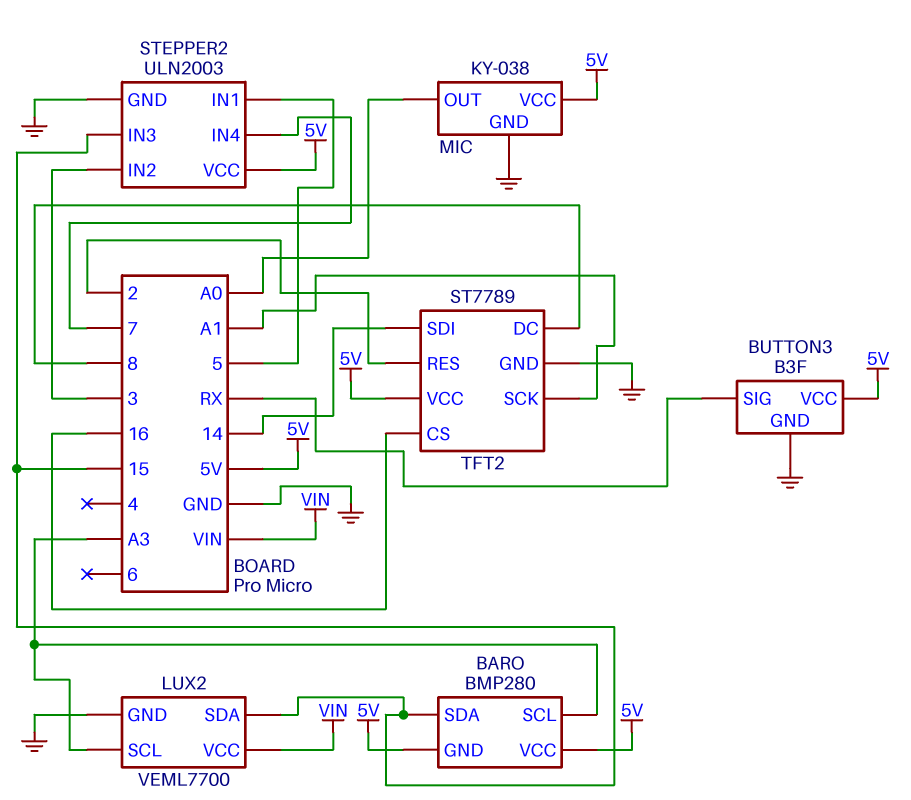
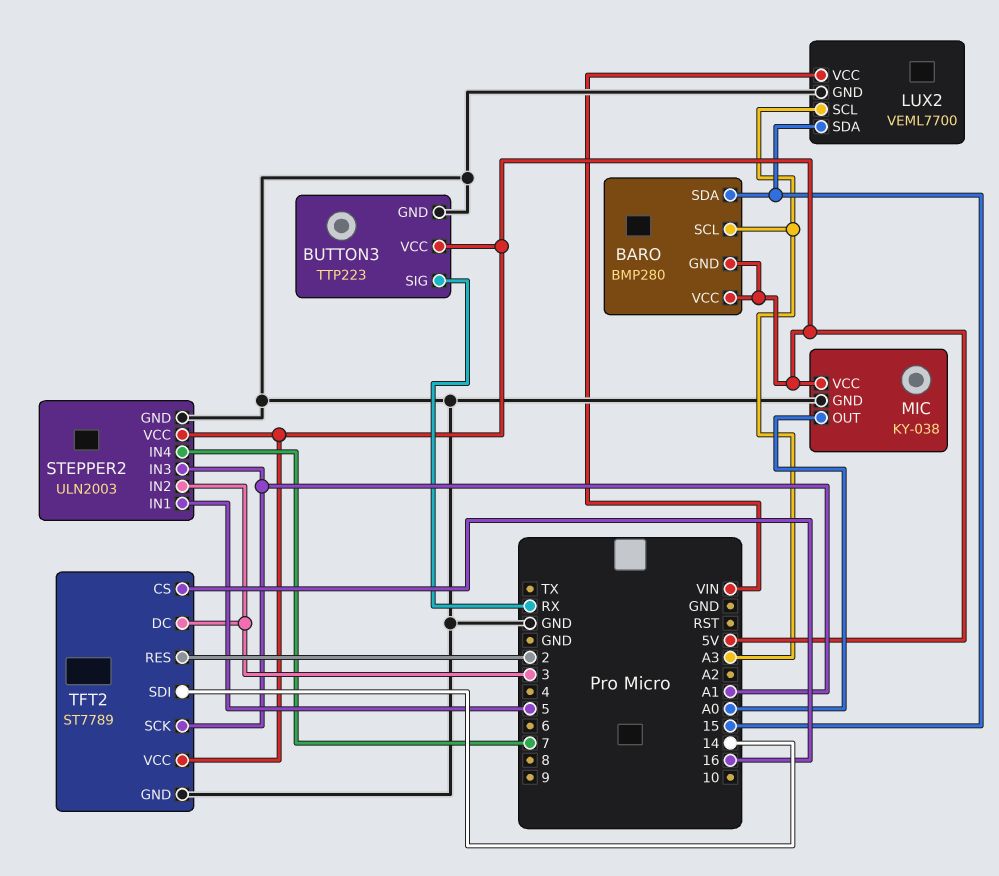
BUTTON3: B3F -> TTP223
STEPPER2 pin IN3: 15 -> A1
TFT2 pin DC: 8 -> 3

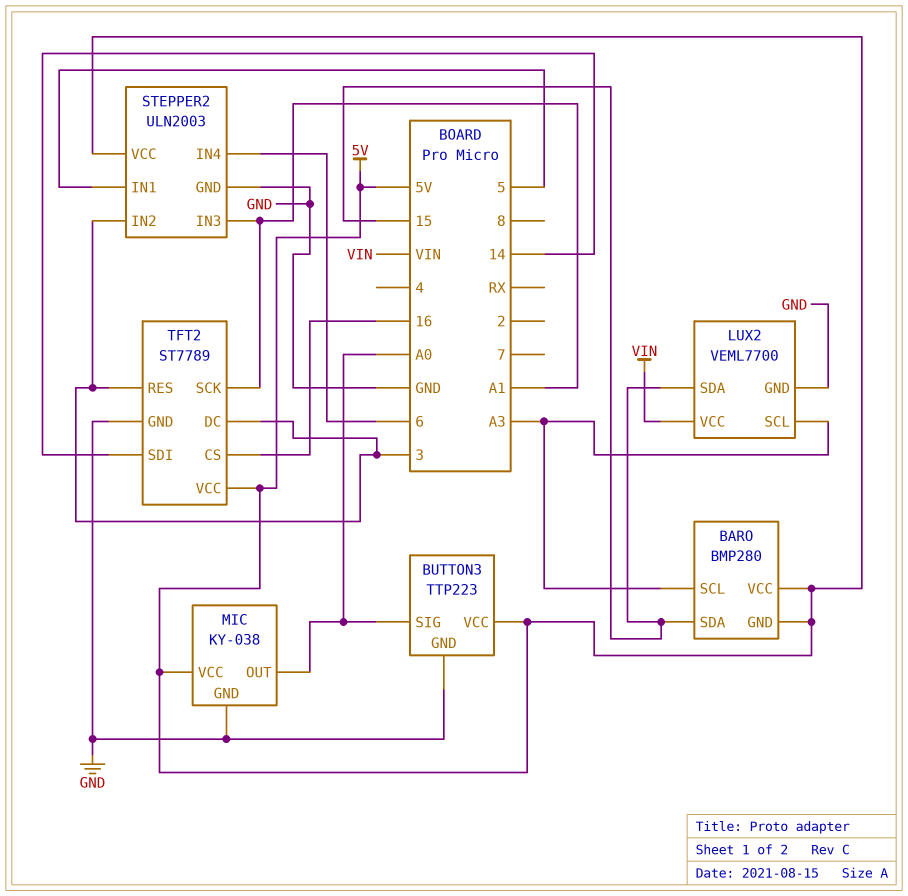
BUTTON3 pin SIG: RX -> A0
STEPPER2 pin IN4: 7 -> 6
TFT2 pin RES: 2 -> 3

